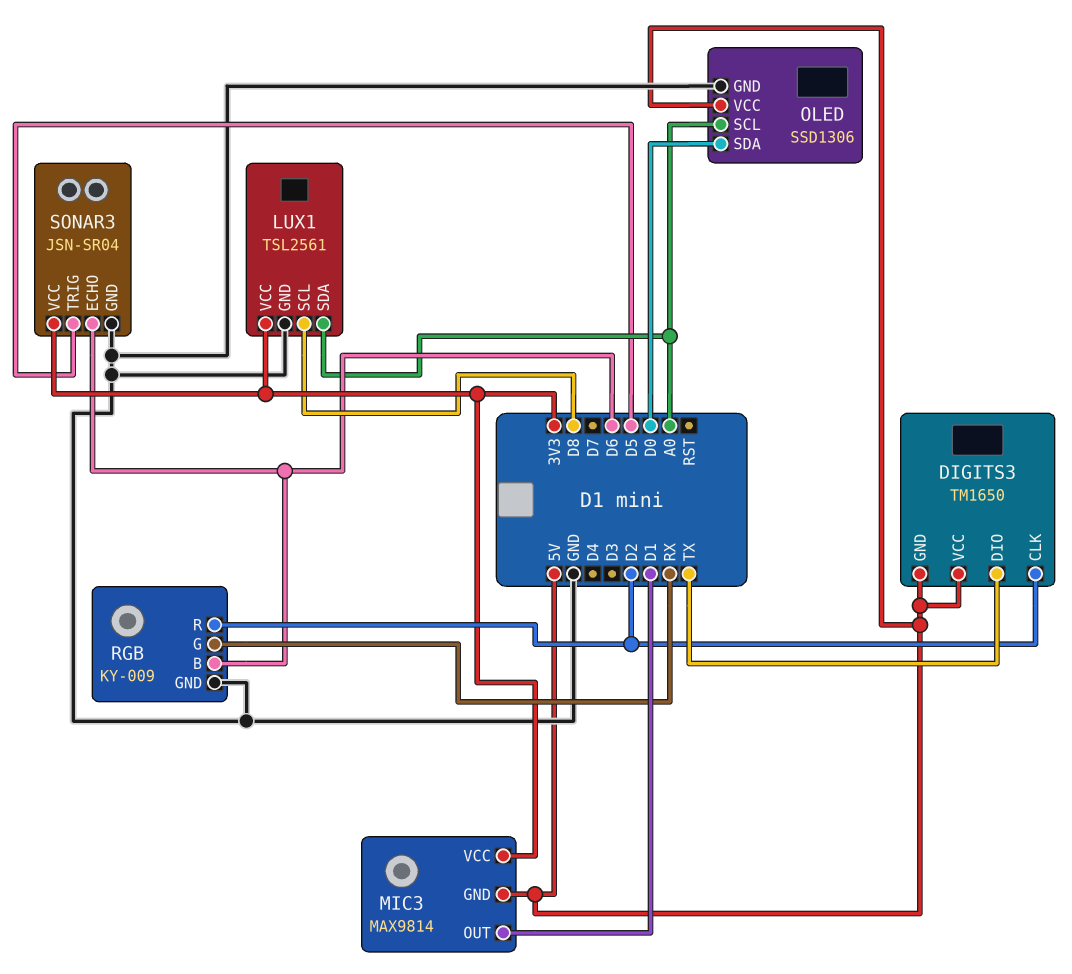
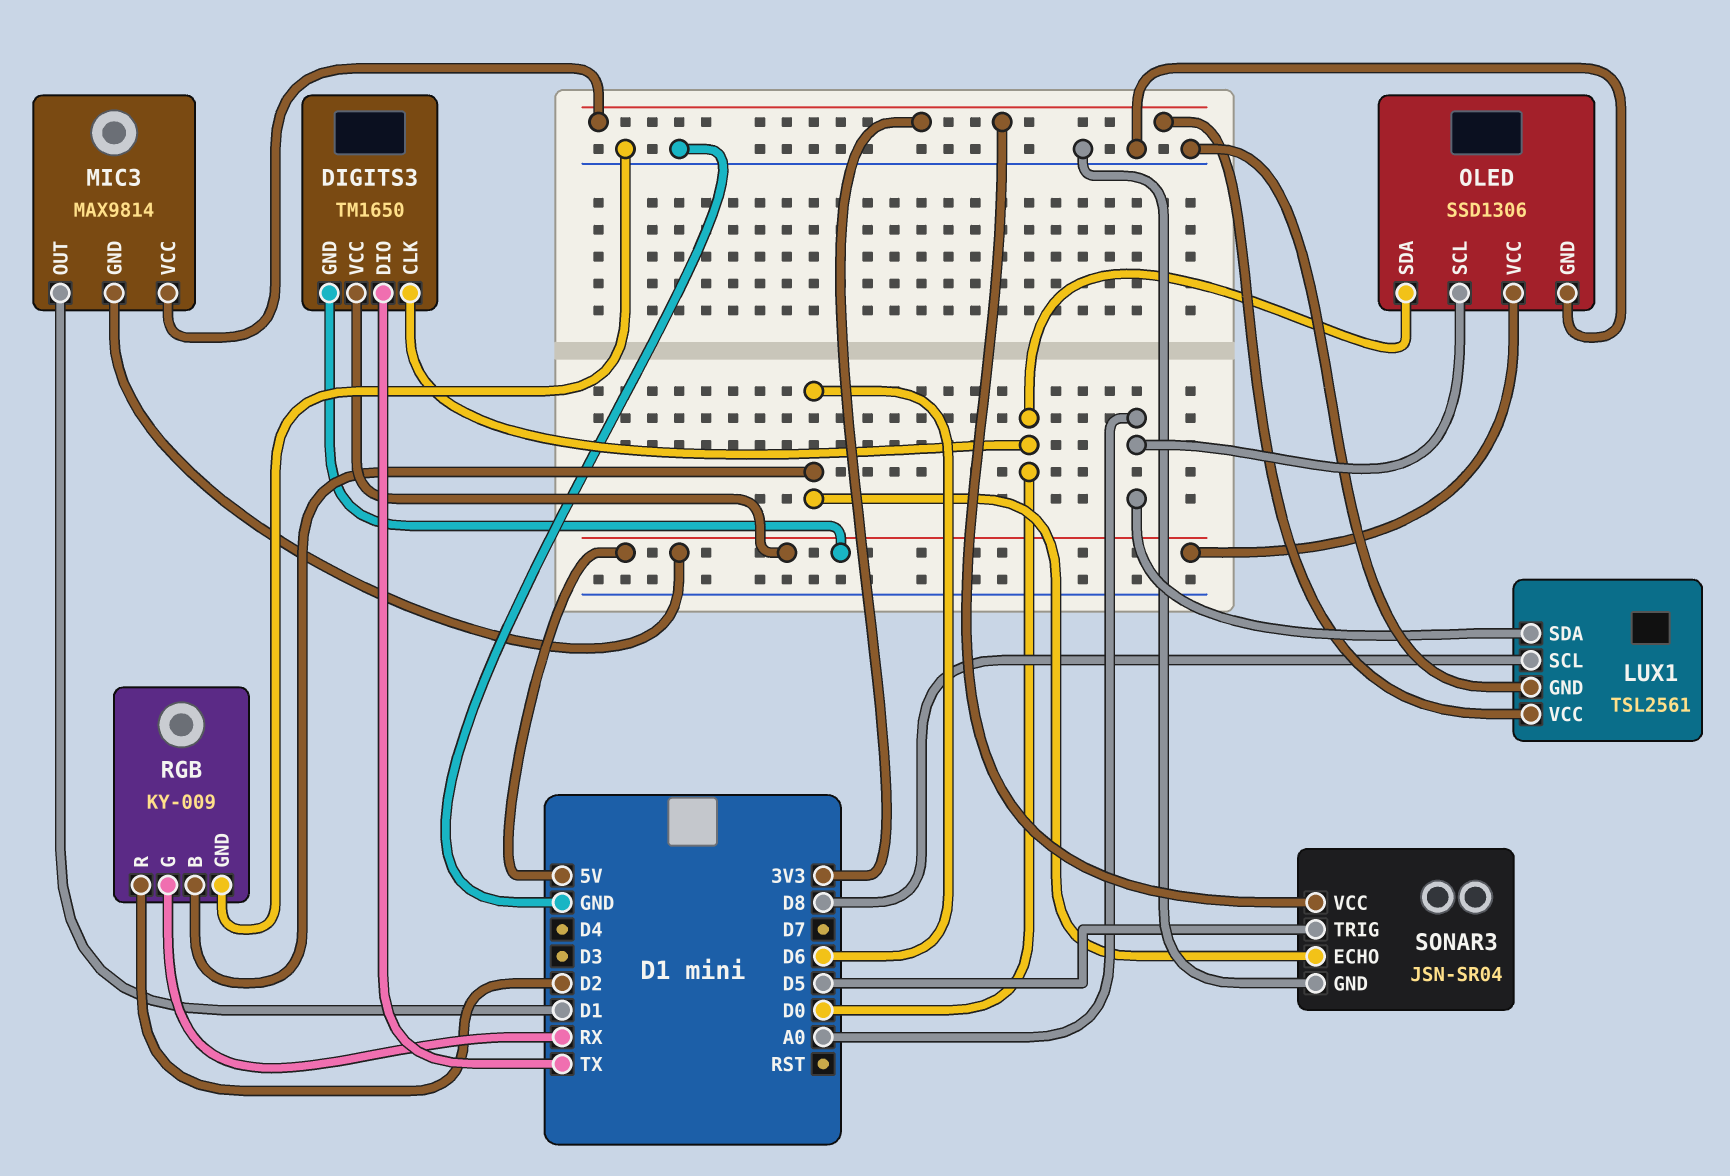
DIGITS3 pin CLK: D2 -> D0

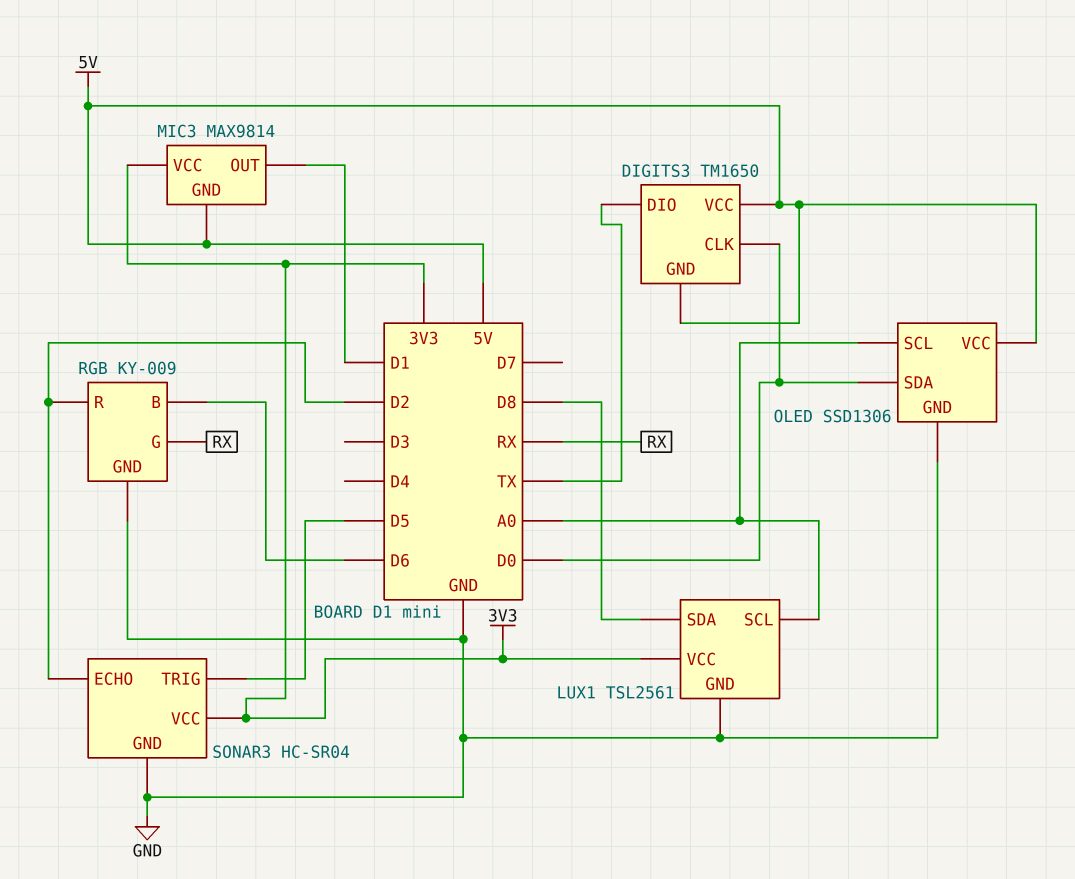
LUX1 pin SCL: D8 -> A0
LUX1 pin SDA: A0 -> D8
SONAR3: JSN-SR04 -> HC-SR04
SONAR3 pin ECHO: D6 -> D2

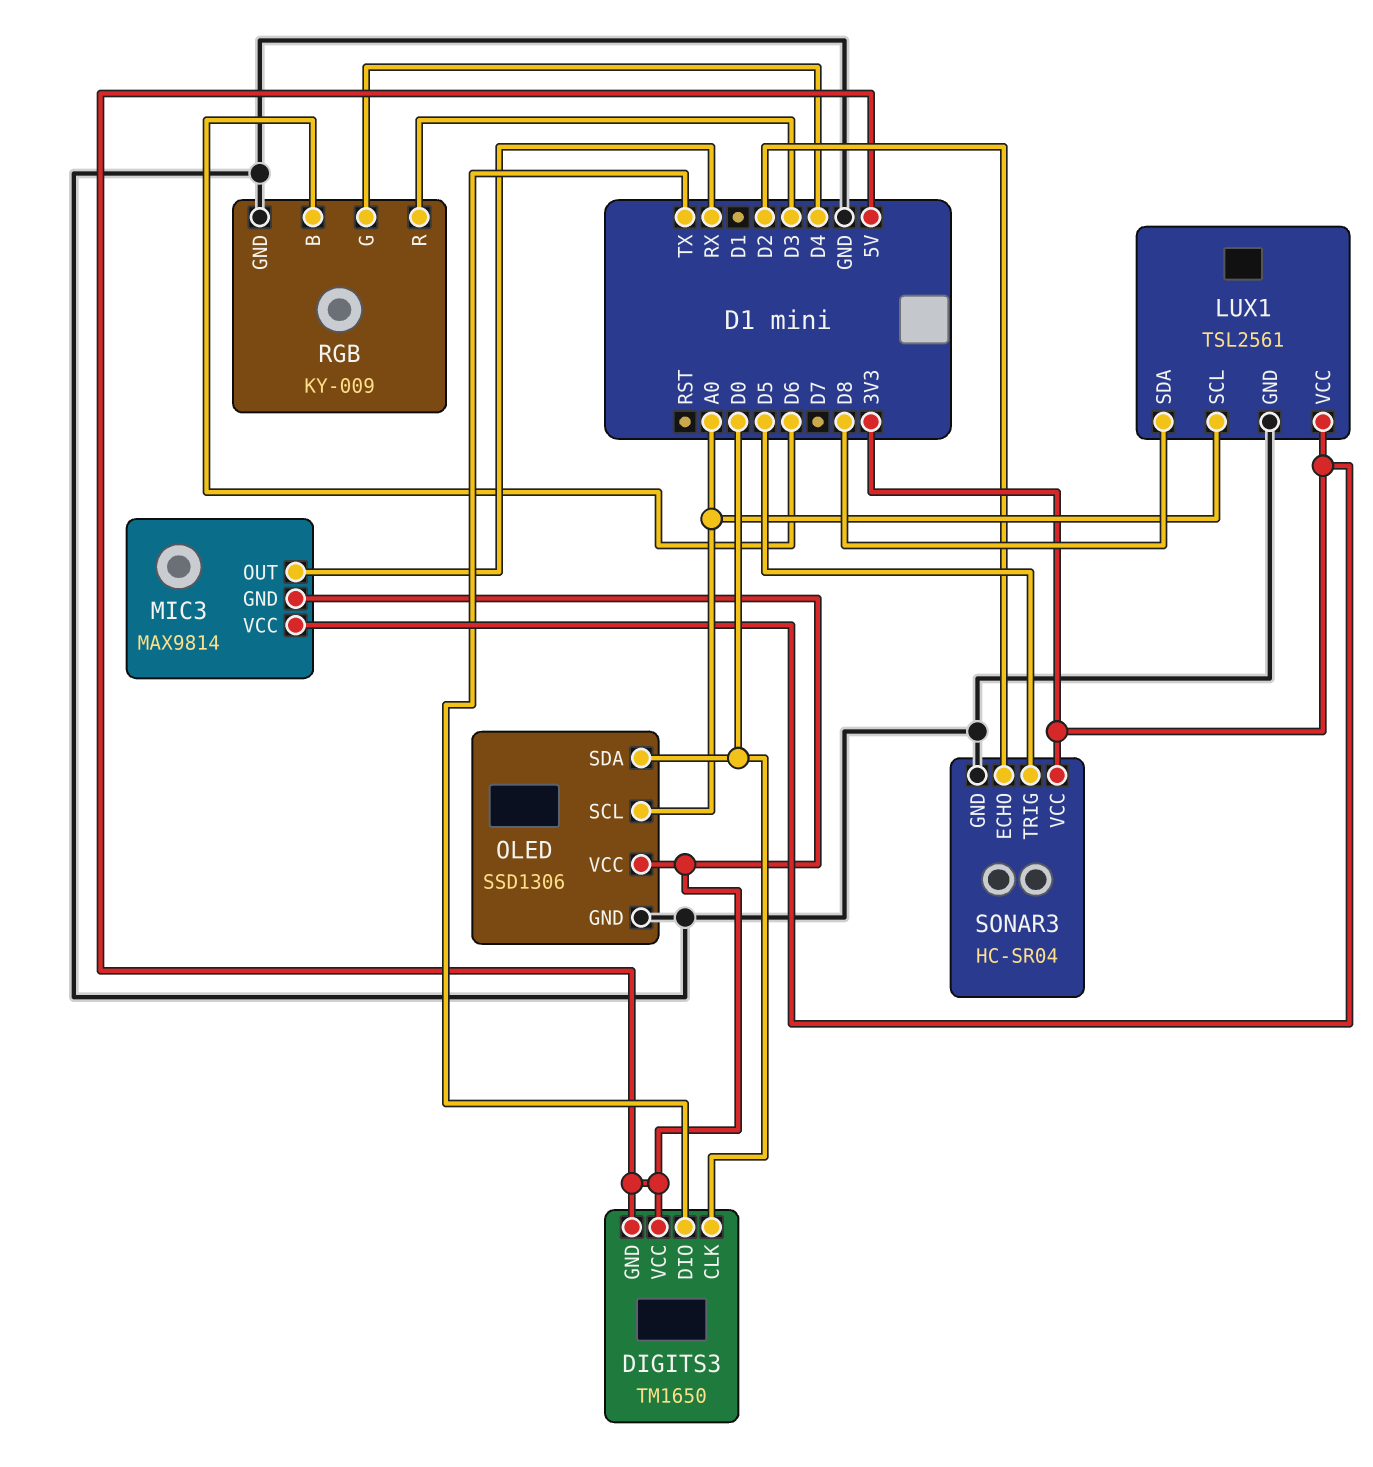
MIC3 pin OUT: D1 -> RX
RGB pin G: RX -> D4
RGB pin R: D2 -> D3

